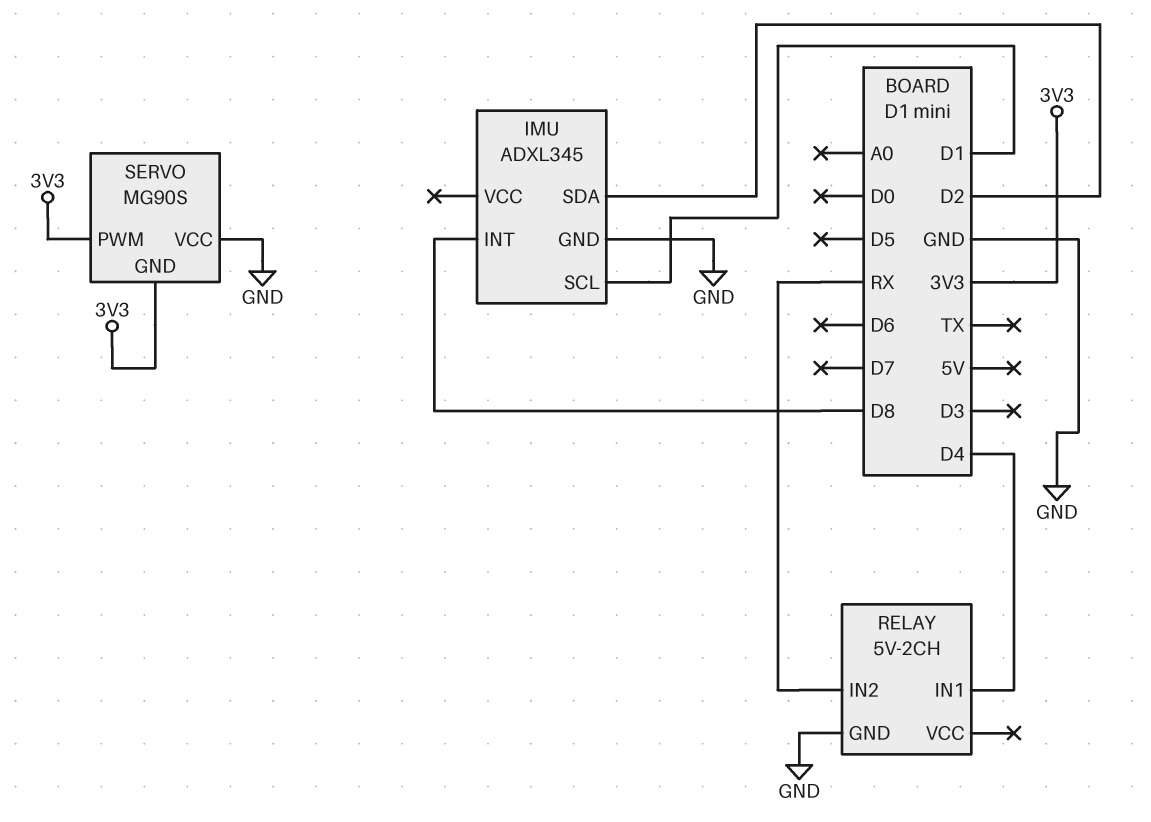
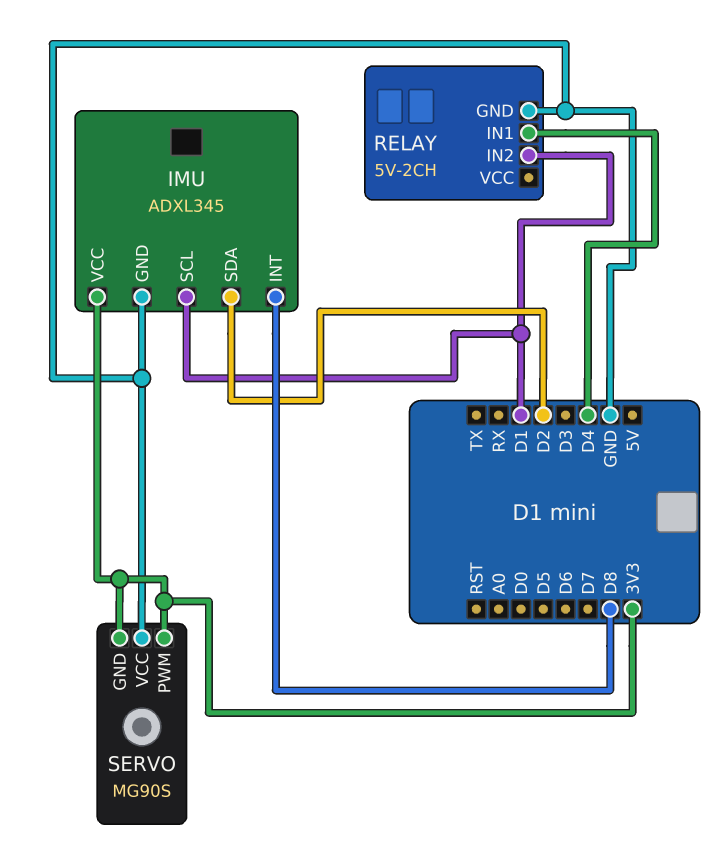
IMU pin VCC: none -> 3V3
RELAY pin IN2: RX -> D1

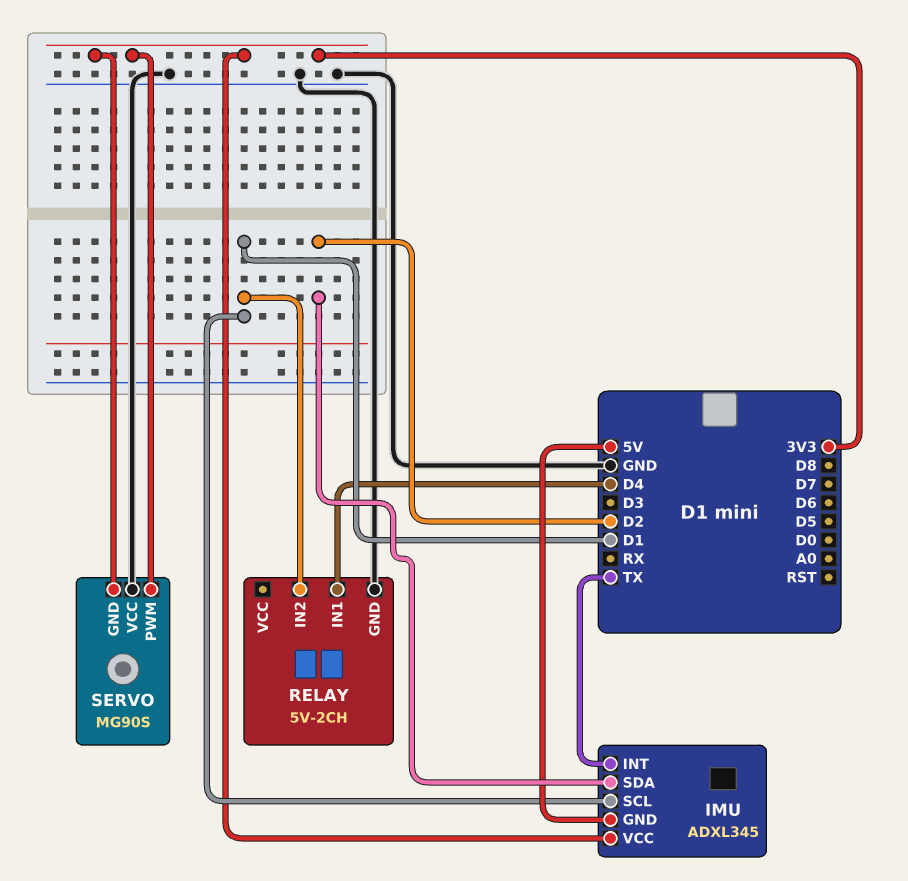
IMU pin GND: GND -> 5V
IMU pin INT: D8 -> TX

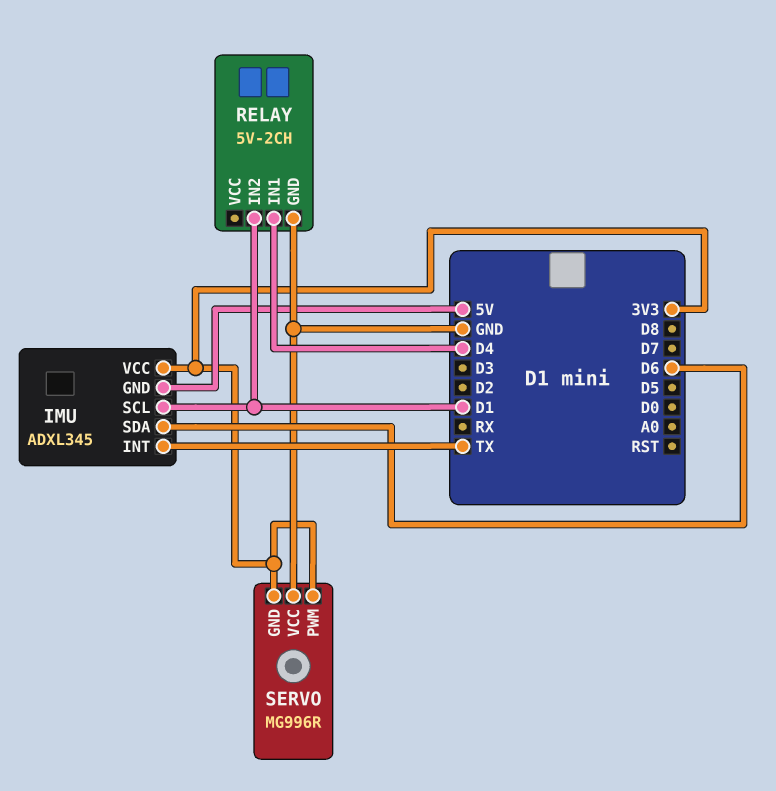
IMU pin SDA: D2 -> D6
SERVO: MG90S -> MG996R

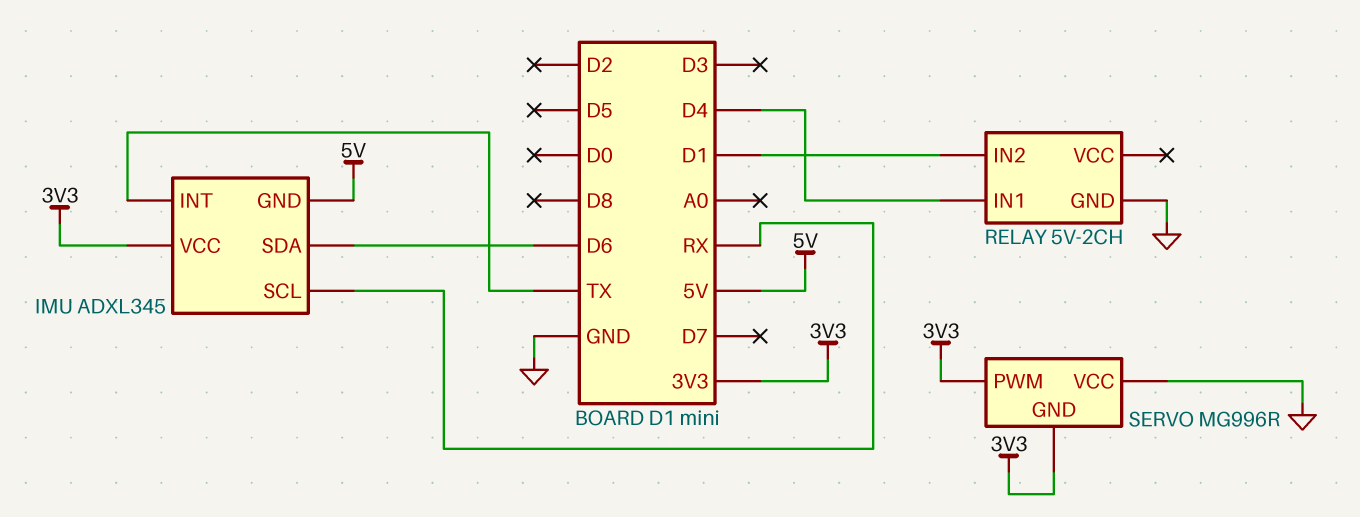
IMU pin SCL: D1 -> RX

